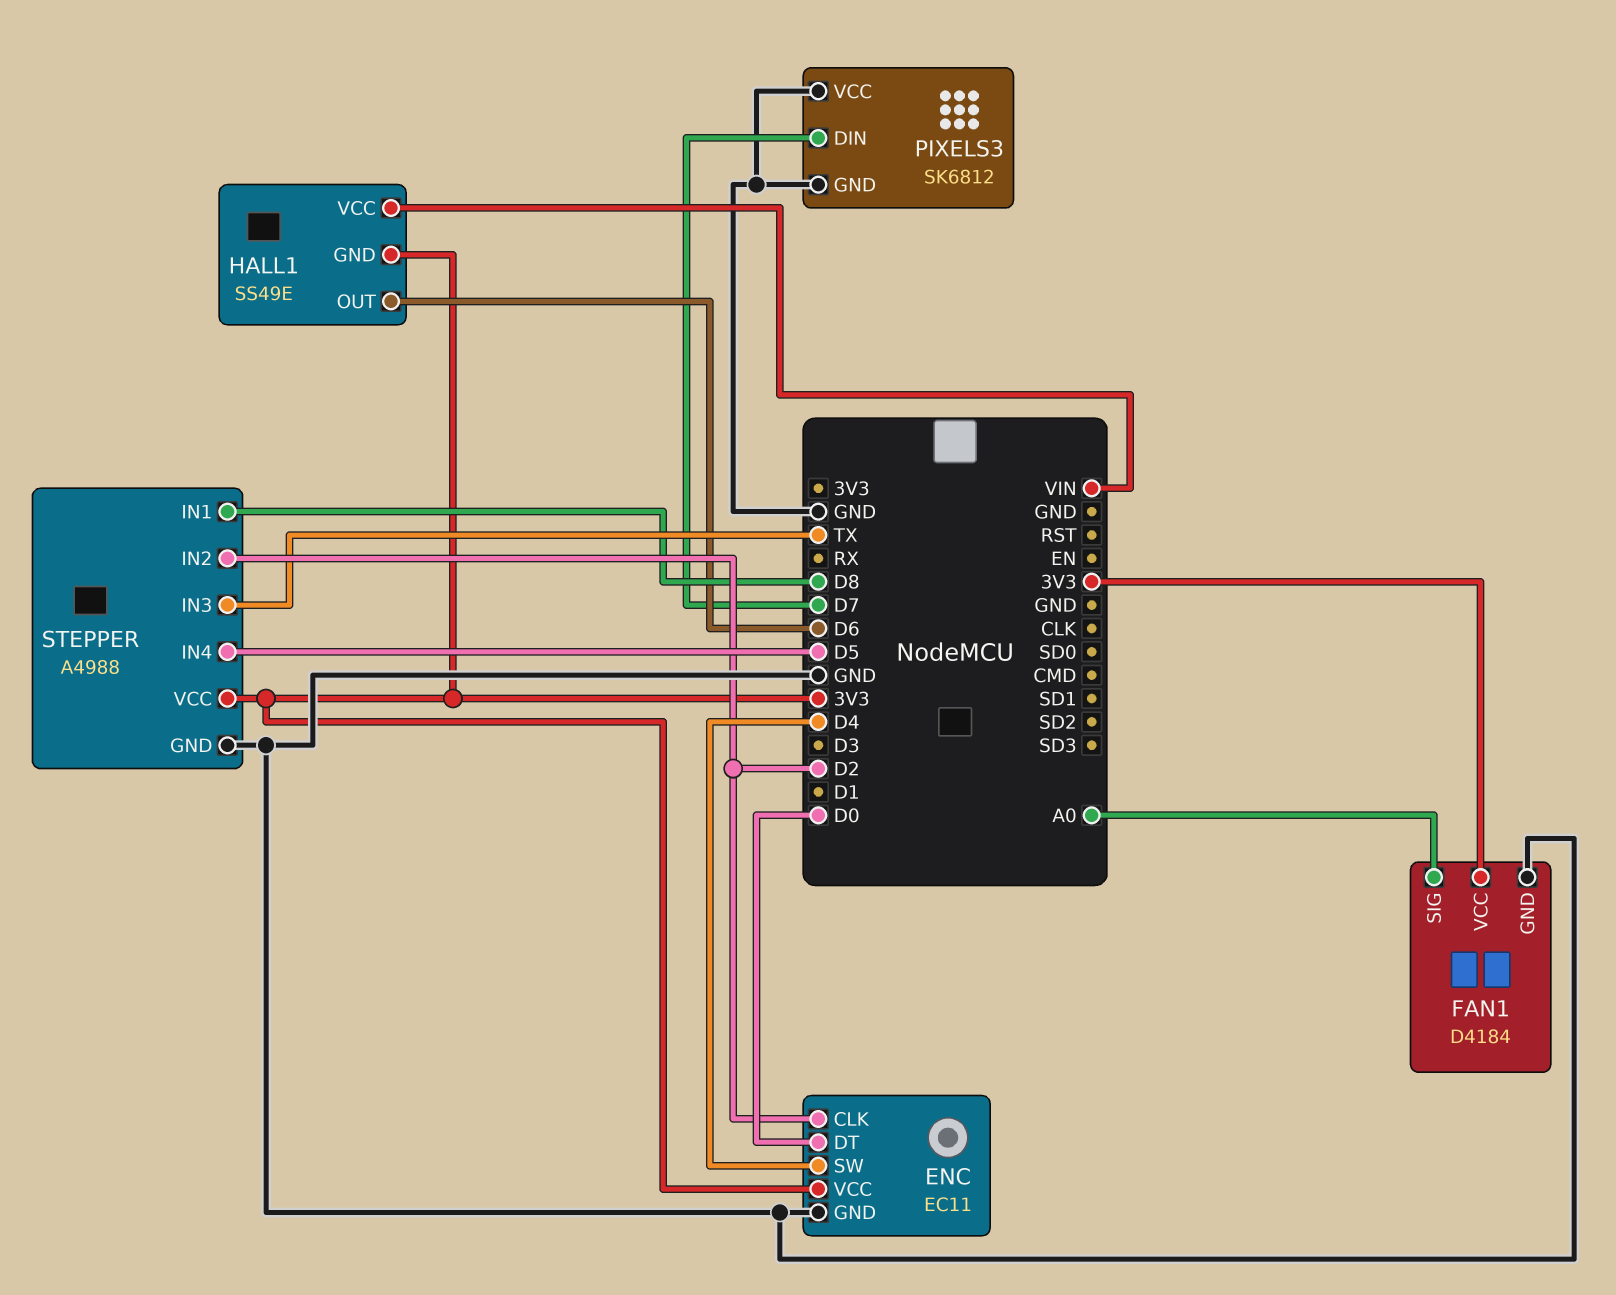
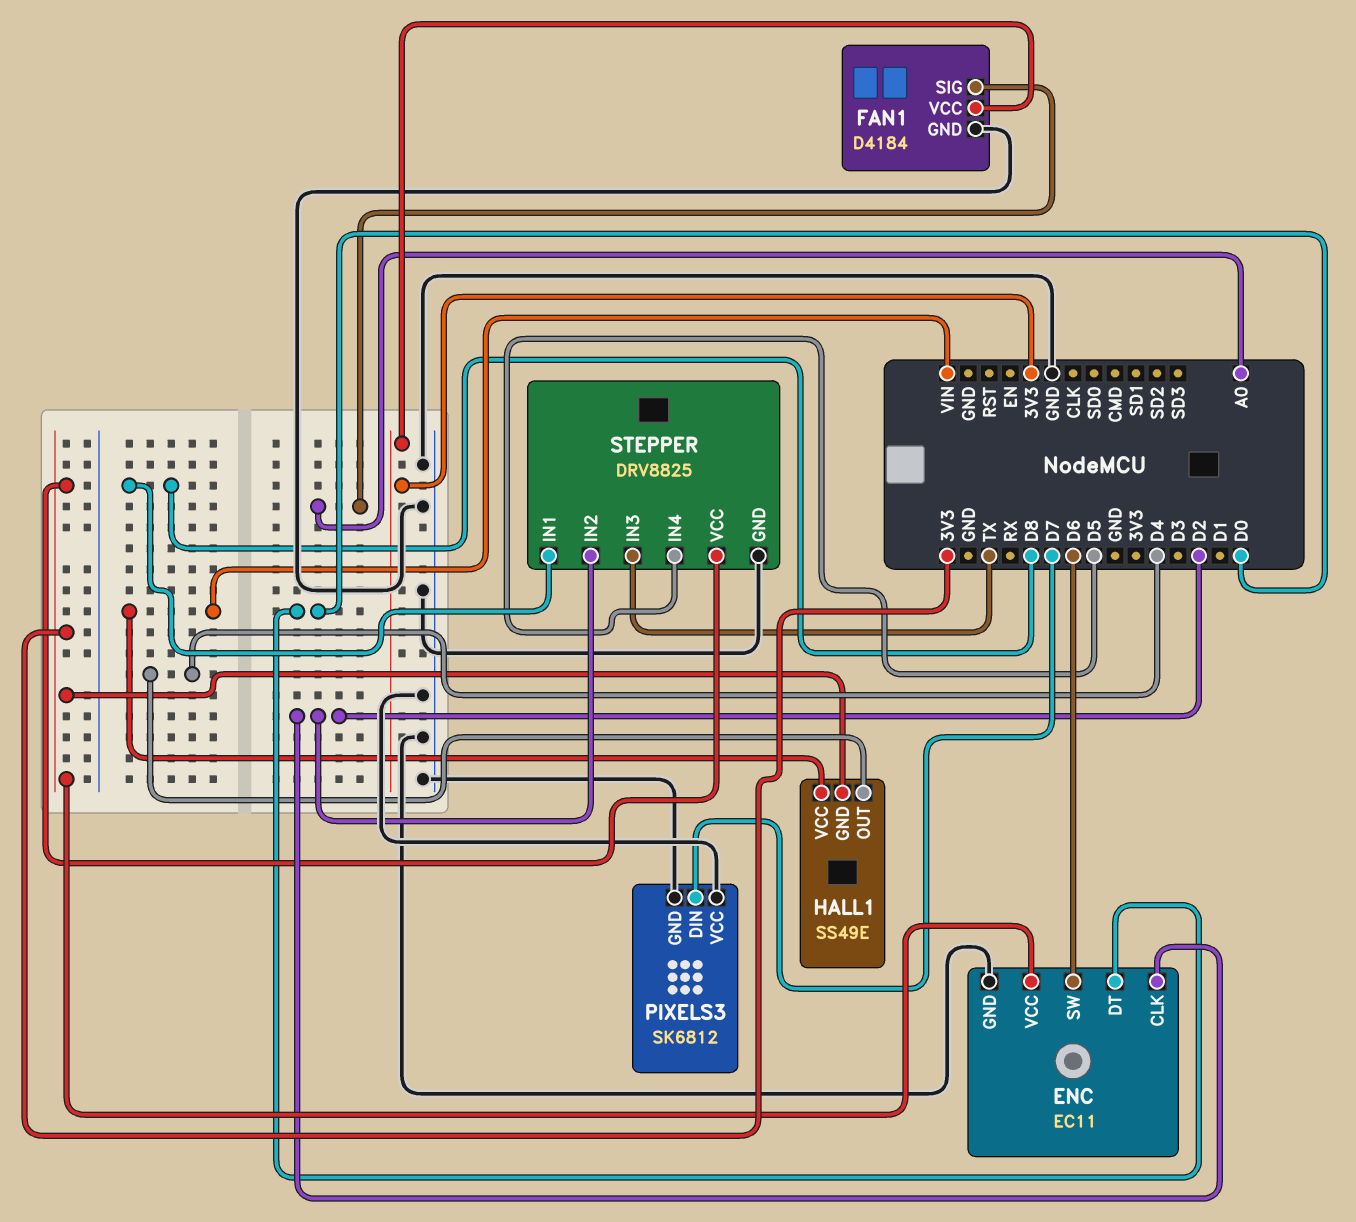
ENC pin SW: D4 -> D6
HALL1 pin OUT: D6 -> D4
STEPPER: A4988 -> DRV8825

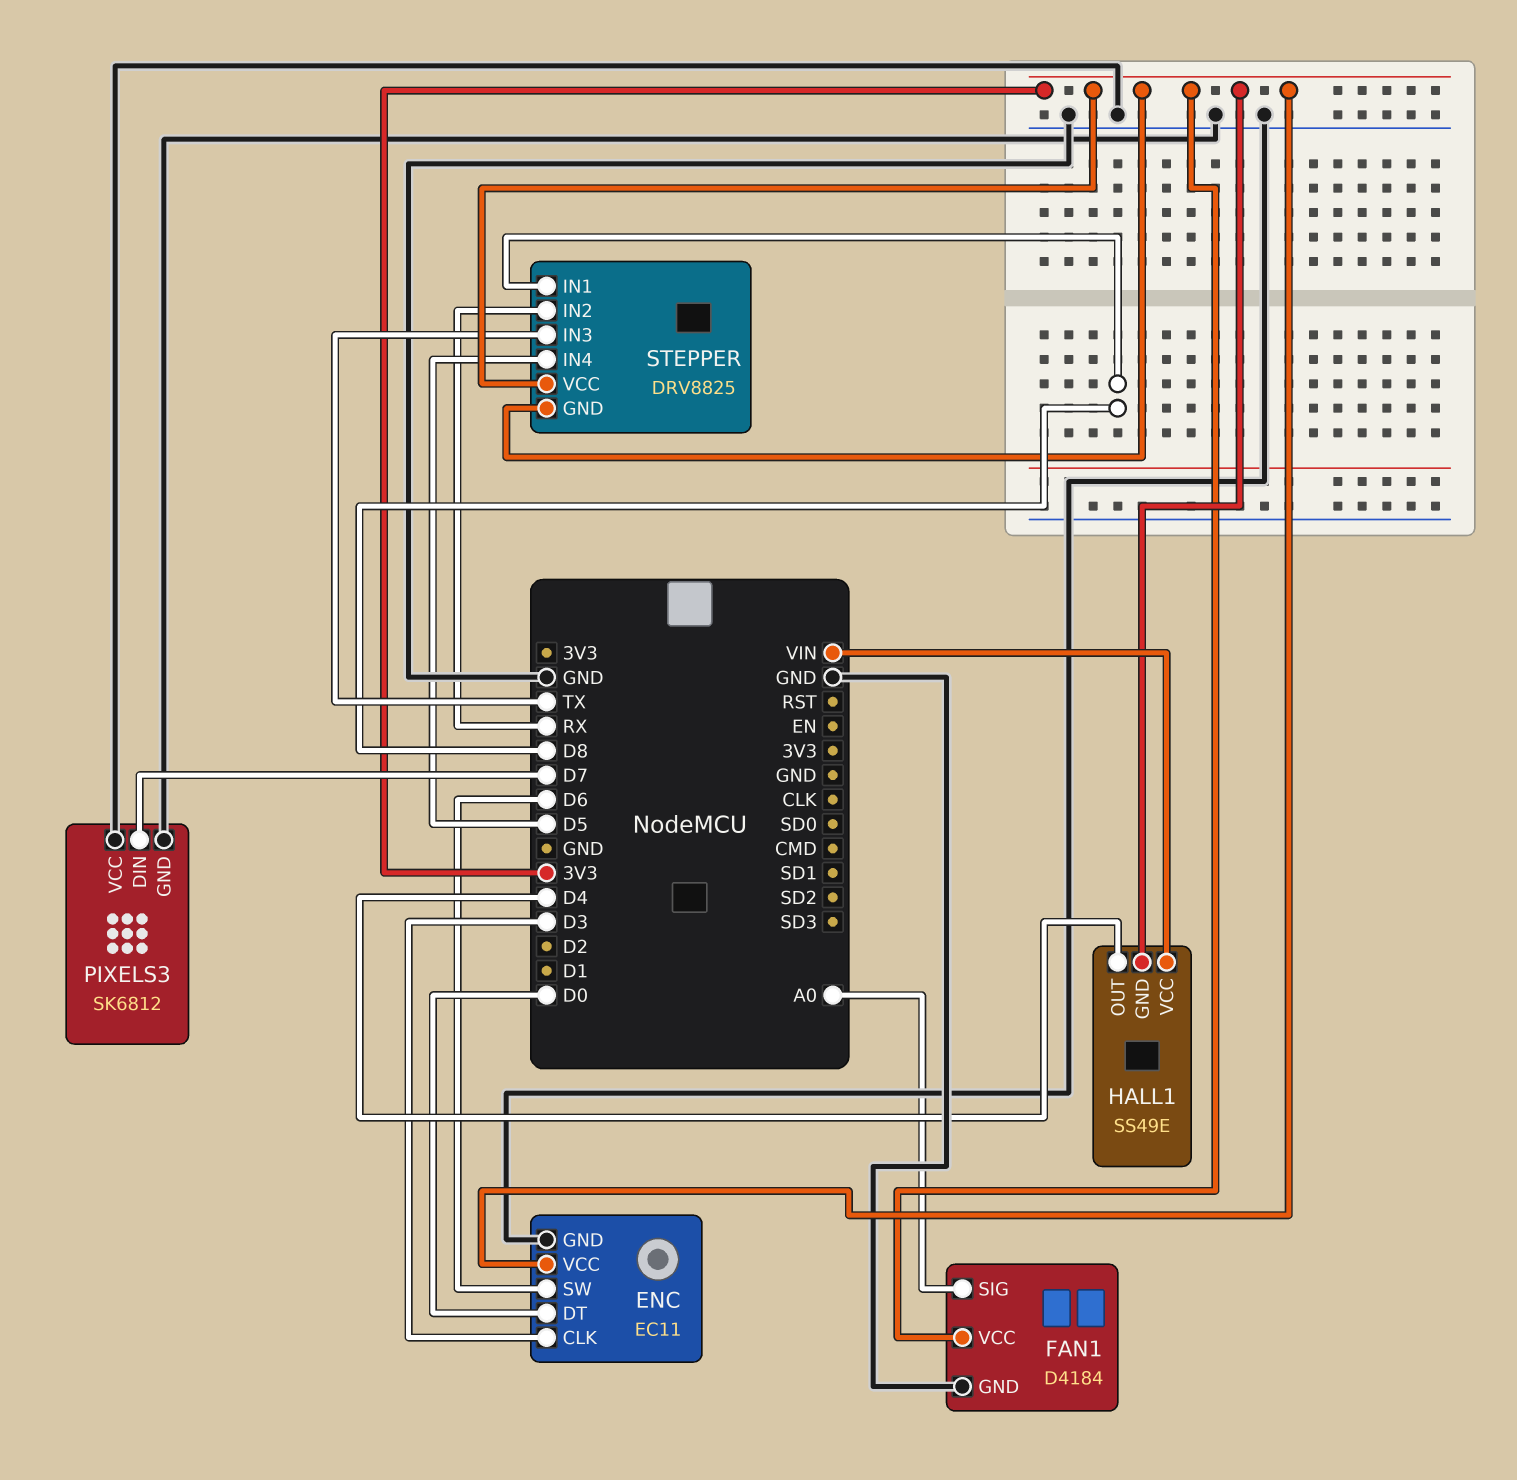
ENC pin CLK: D2 -> D3
STEPPER pin GND: GND -> 3V3
STEPPER pin IN2: D2 -> RX

